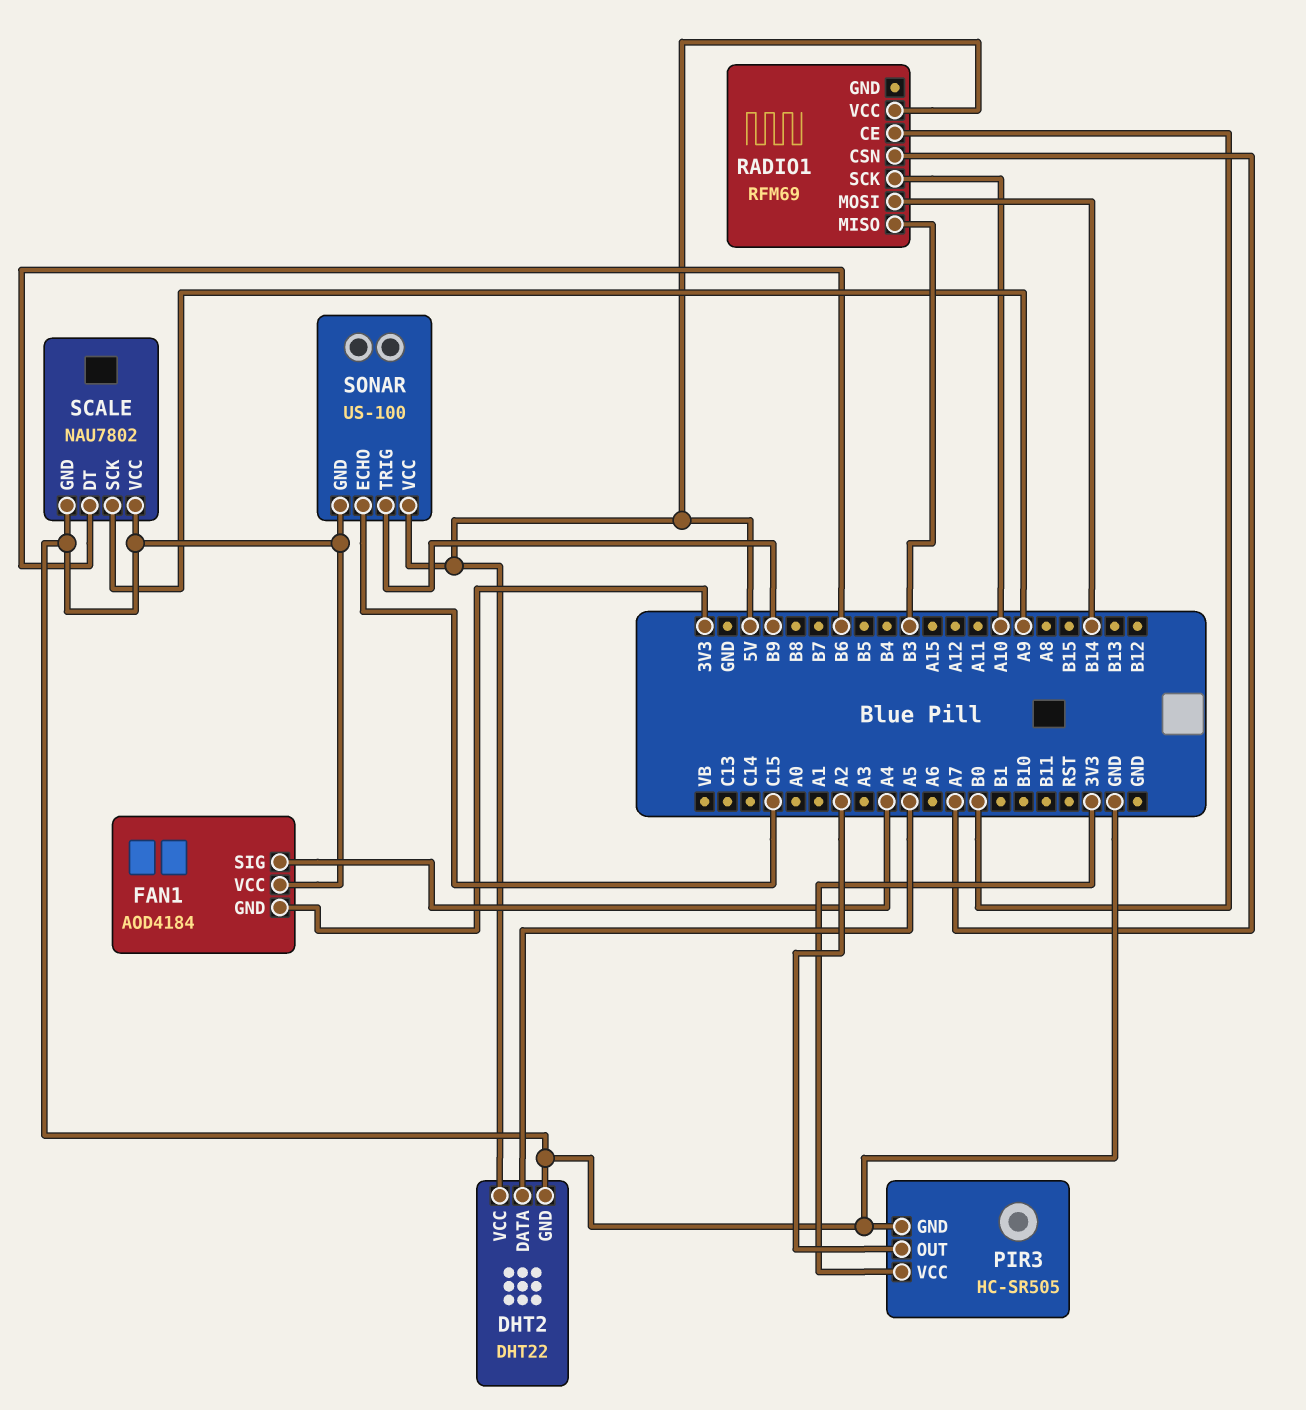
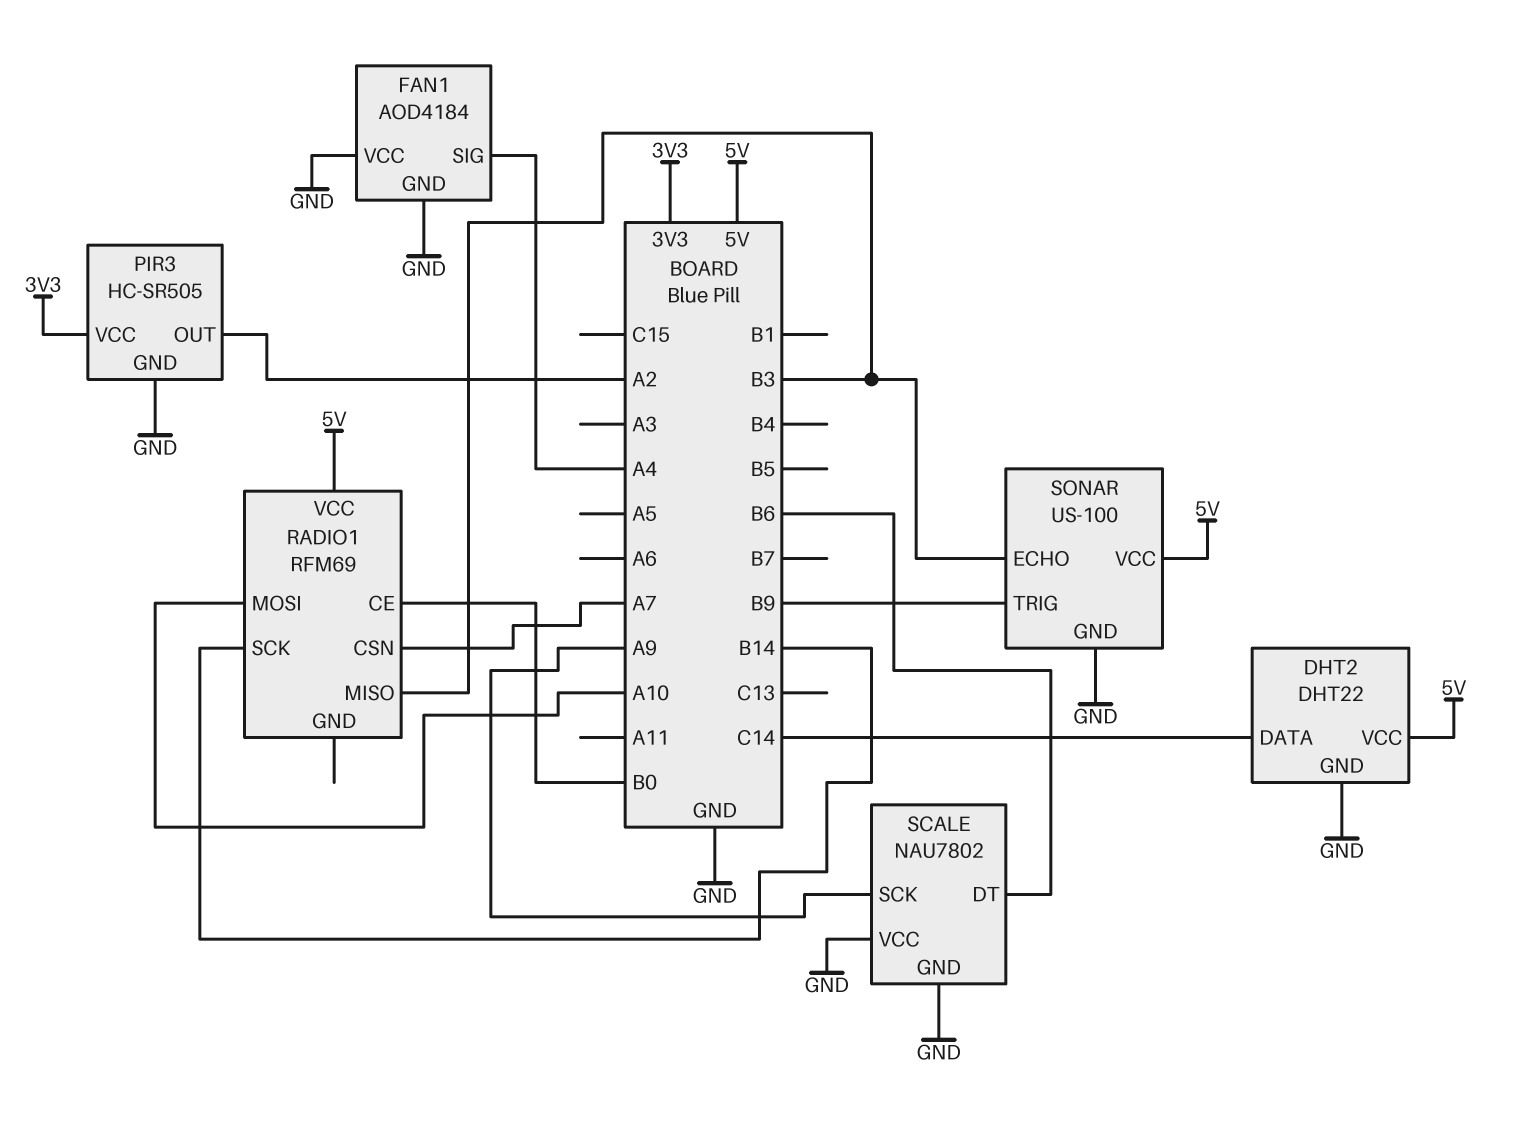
DHT2 pin DATA: A5 -> C14
FAN1 pin GND: 3V3 -> GND
RADIO1 pin MOSI: B14 -> A10
RADIO1 pin SCK: A10 -> B14
SONAR pin ECHO: C15 -> B3

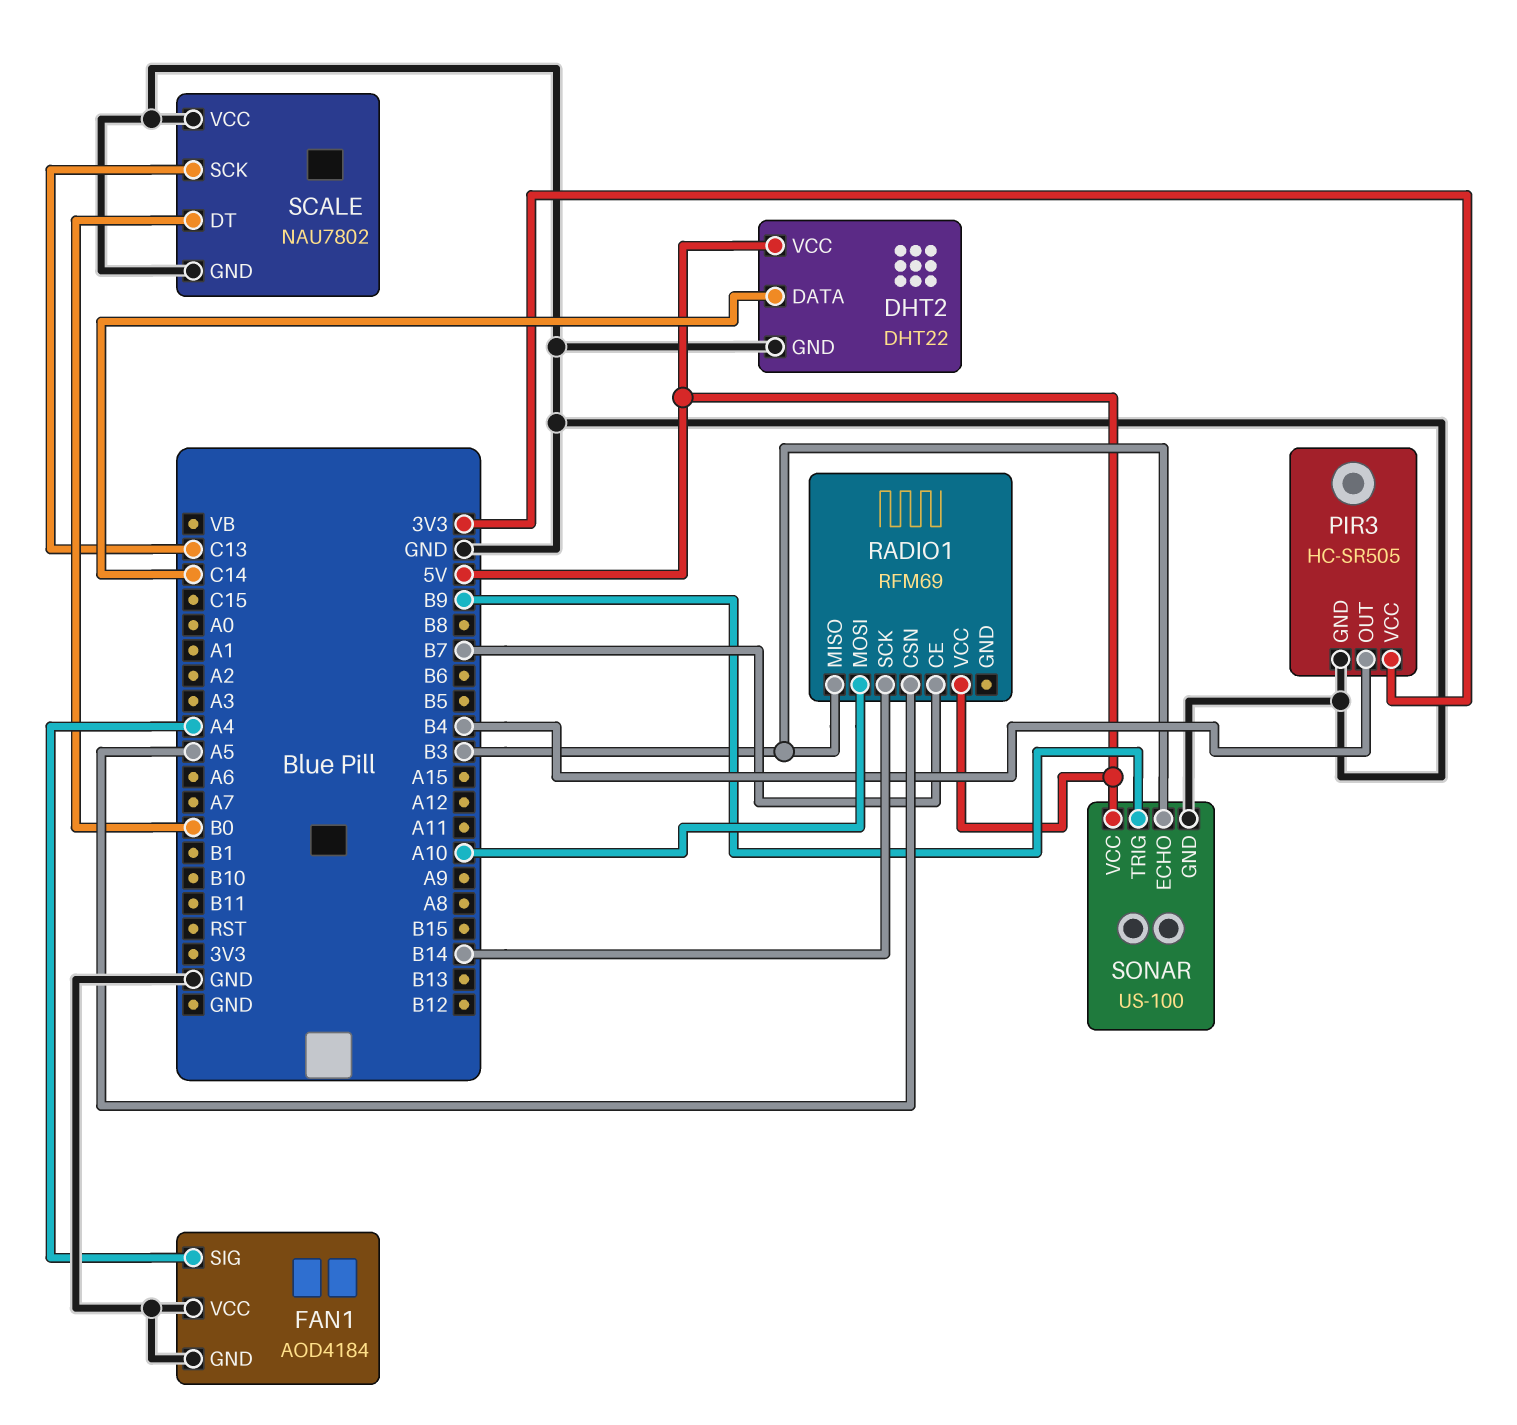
PIR3 pin OUT: A2 -> B4
RADIO1 pin CE: B0 -> B7
RADIO1 pin CSN: A7 -> A5
SCALE pin DT: B6 -> B0
SCALE pin SCK: A9 -> C13

